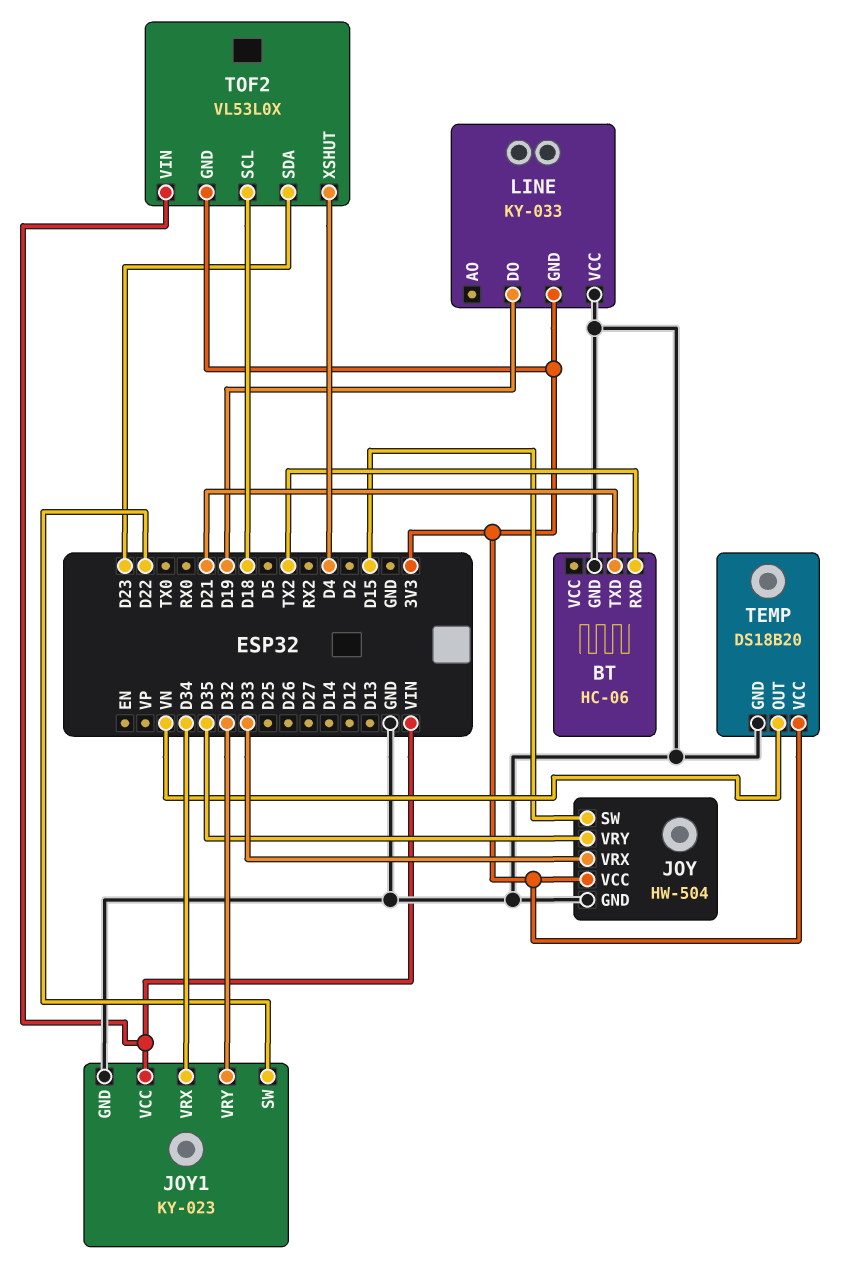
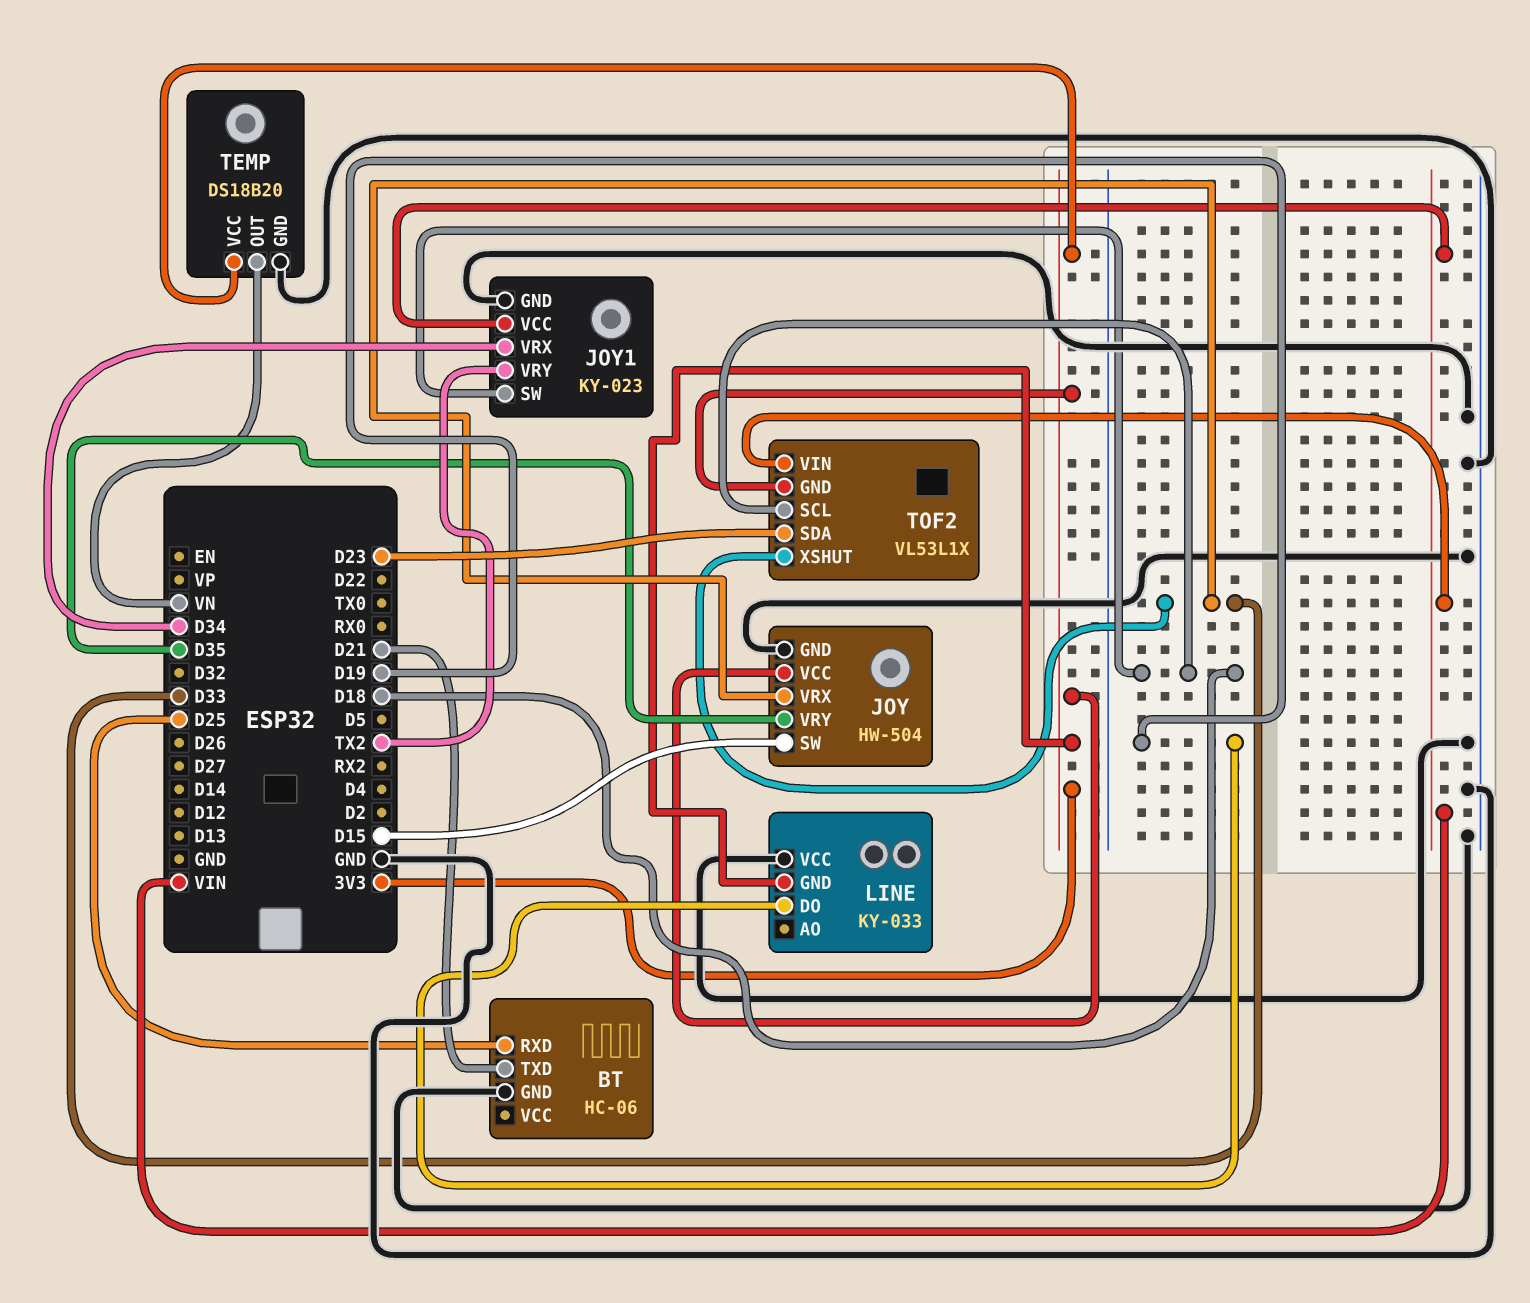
BT pin RXD: TX2 -> D25
JOY1 pin SW: D22 -> D18
JOY1 pin VRY: D32 -> TX2
TOF2: VL53L0X -> VL53L1X
TOF2 pin XSHUT: D4 -> D33

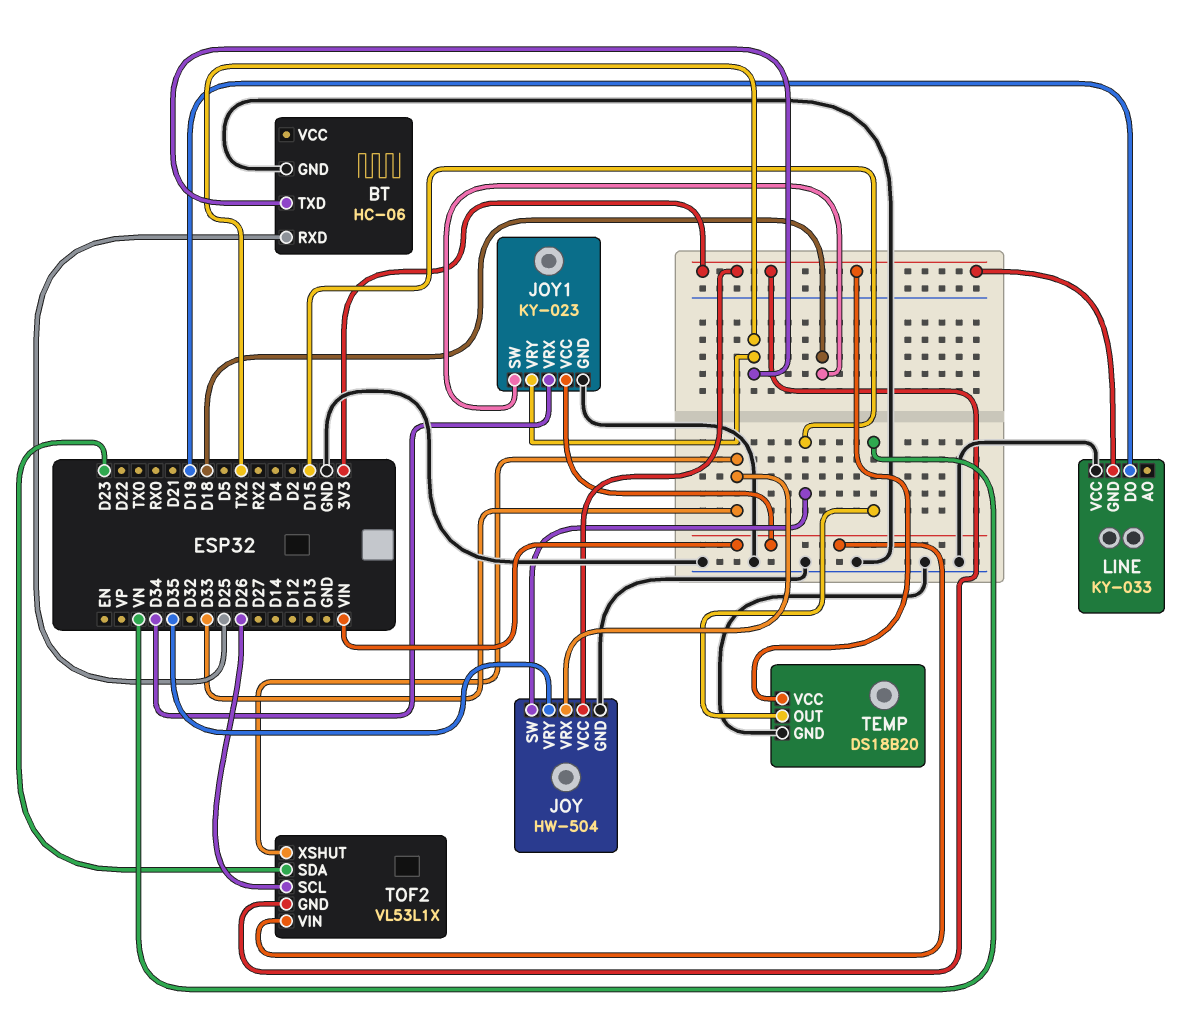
BT pin TXD: D21 -> TX2
TOF2 pin SCL: D18 -> D26

